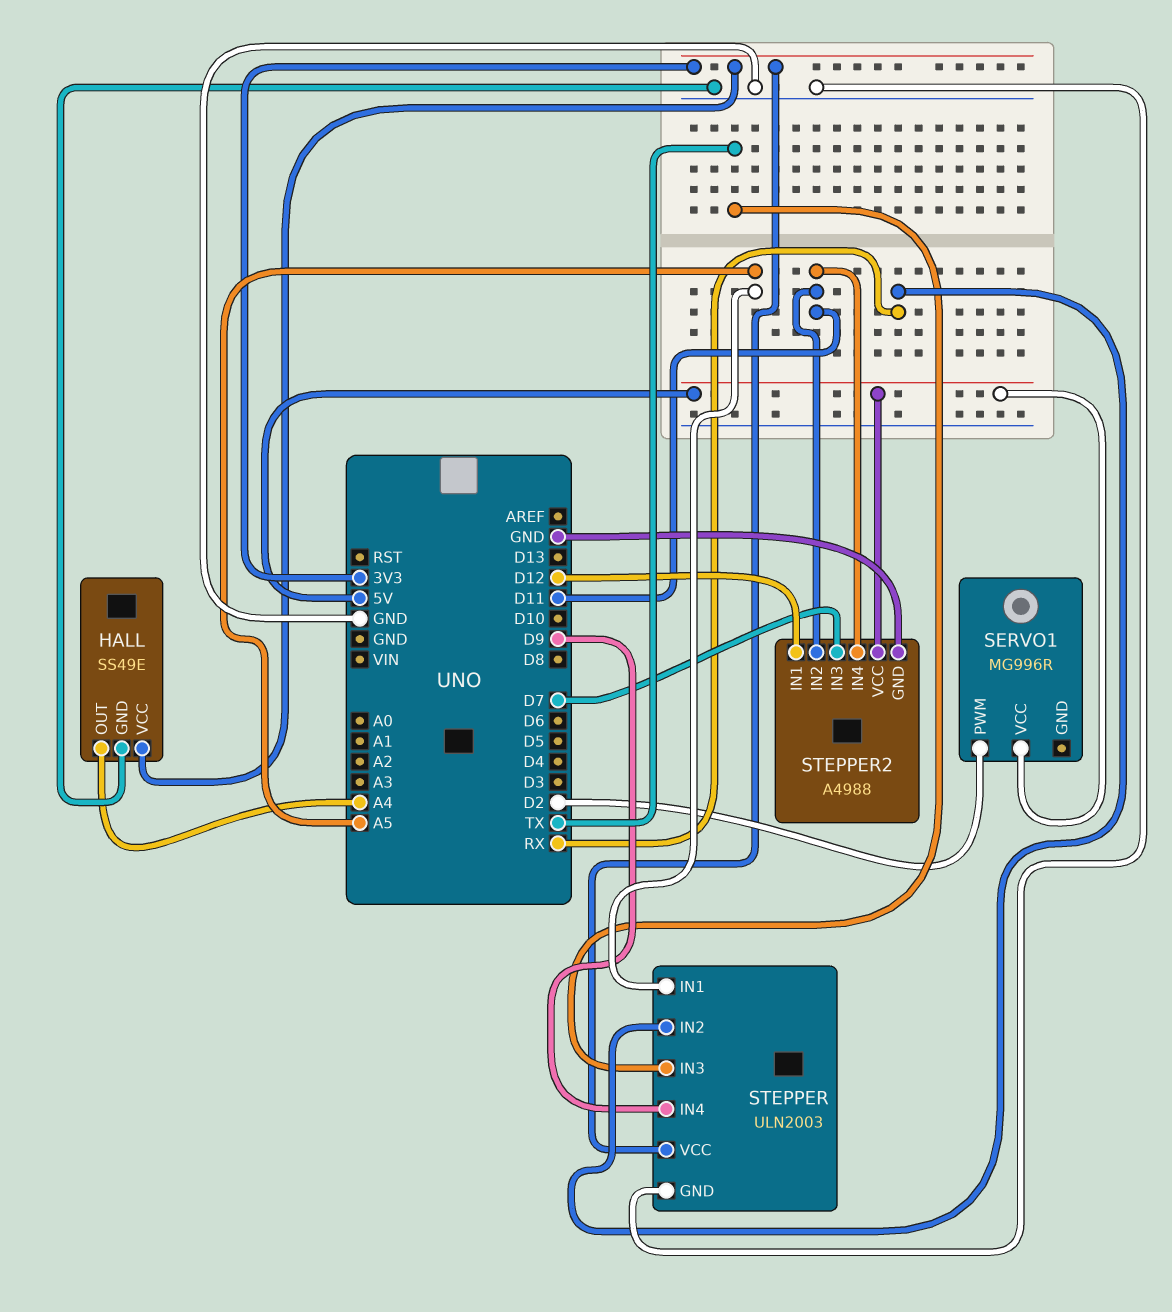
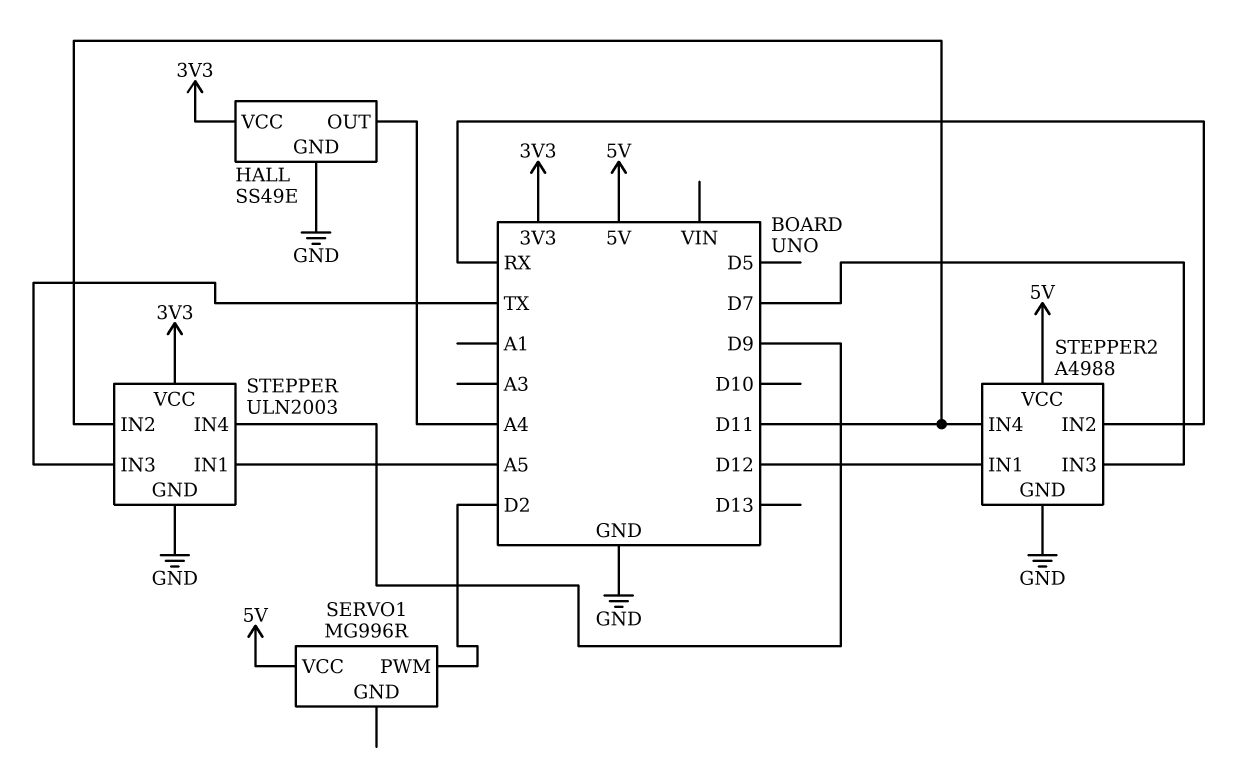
STEPPER pin IN2: RX -> D11
STEPPER2 pin IN2: D11 -> RX

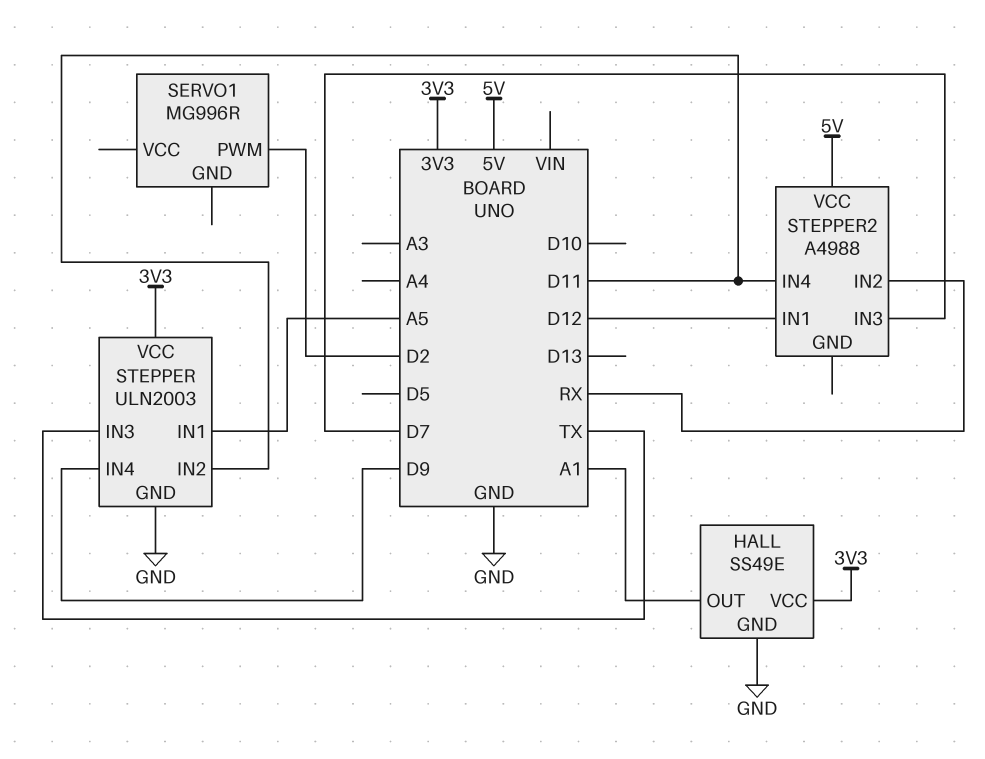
HALL pin OUT: A4 -> A1
SERVO1 pin VCC: 5V -> none
STEPPER2 pin GND: GND -> none

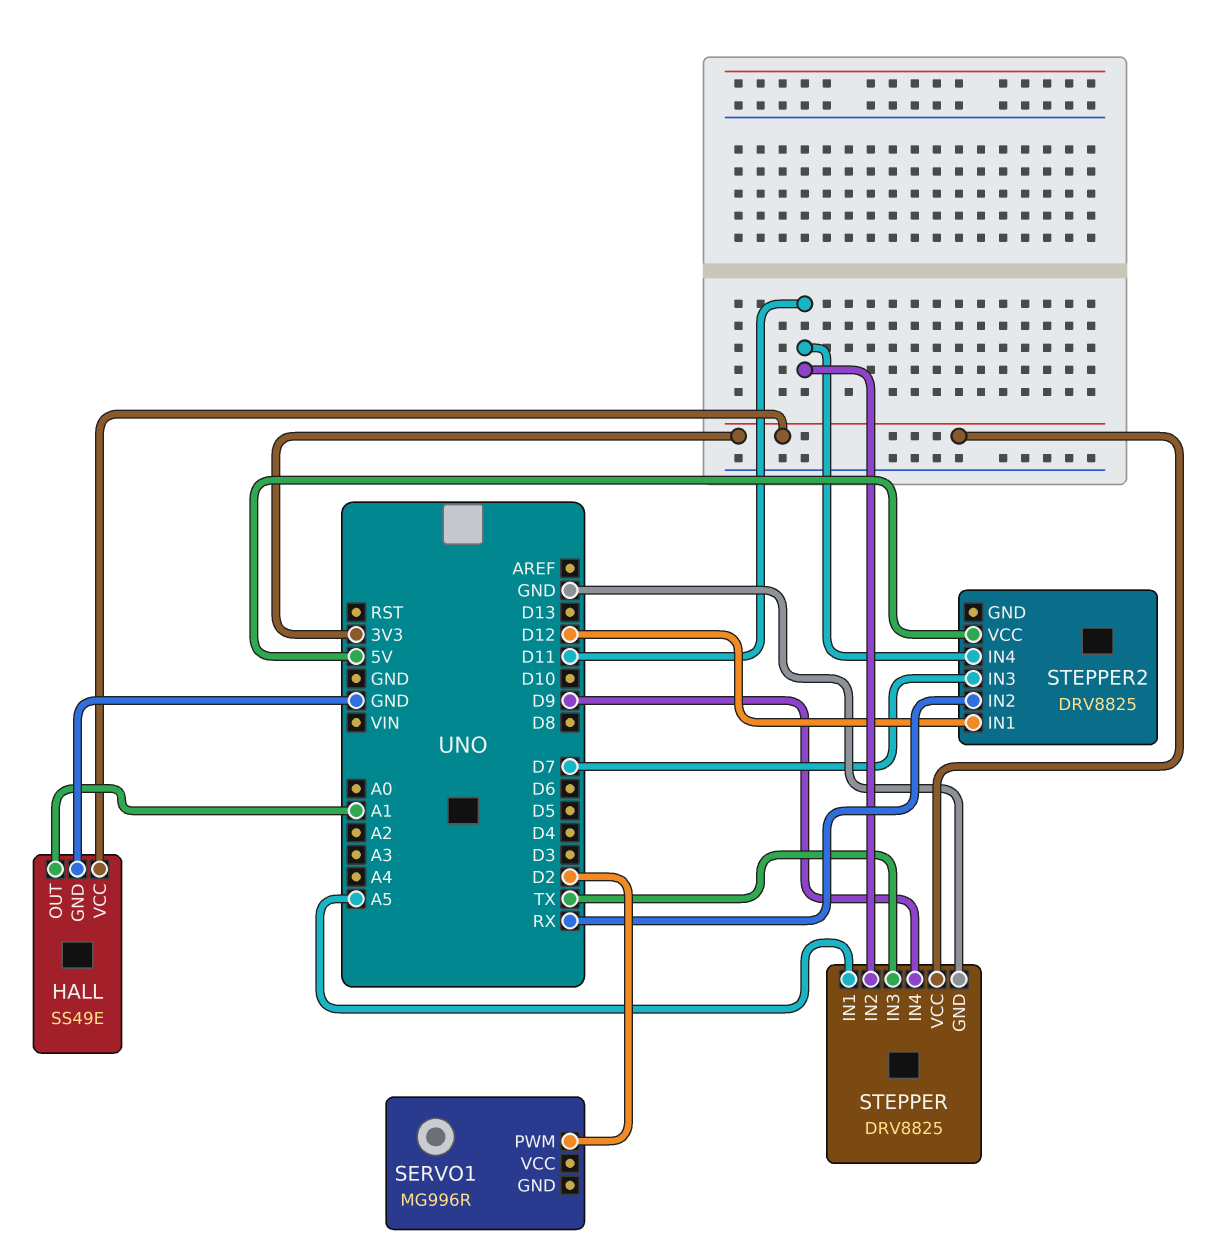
STEPPER: ULN2003 -> DRV8825
STEPPER2: A4988 -> DRV8825

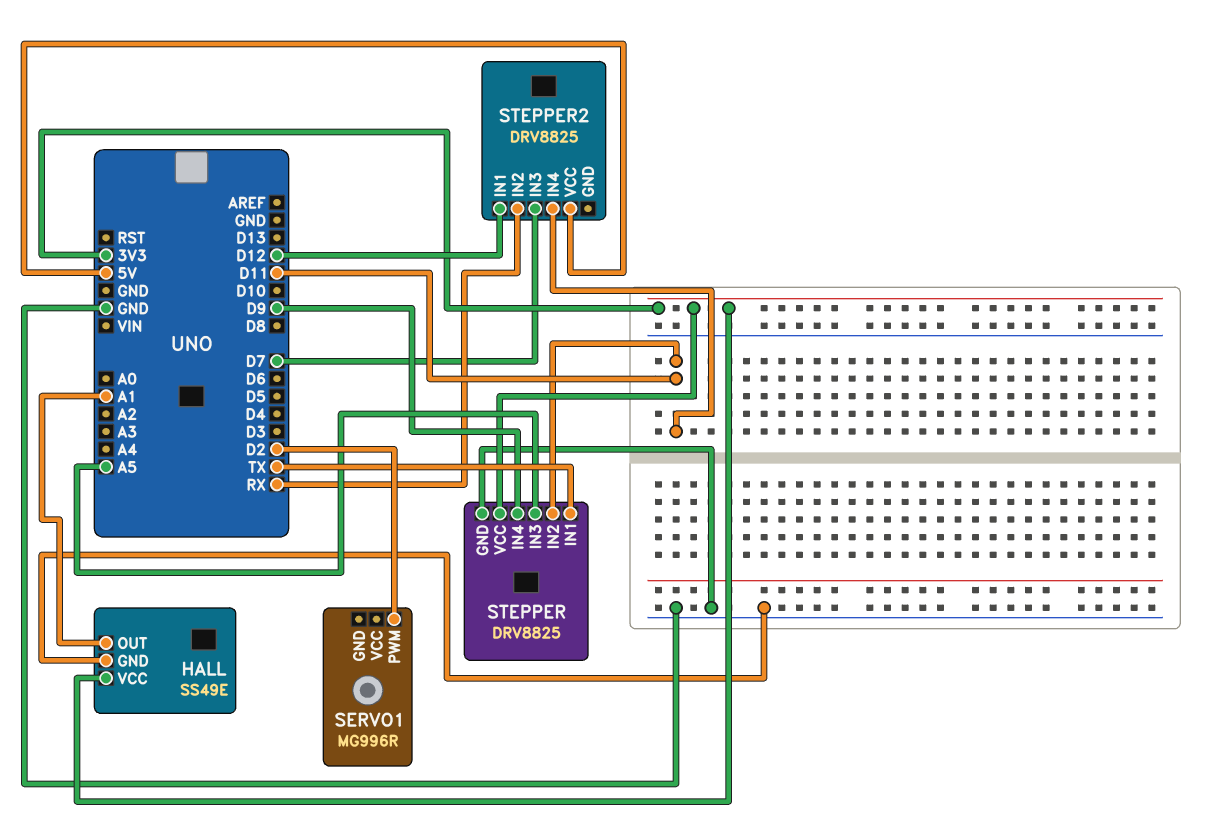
STEPPER pin IN1: A5 -> TX
STEPPER pin IN3: TX -> A5

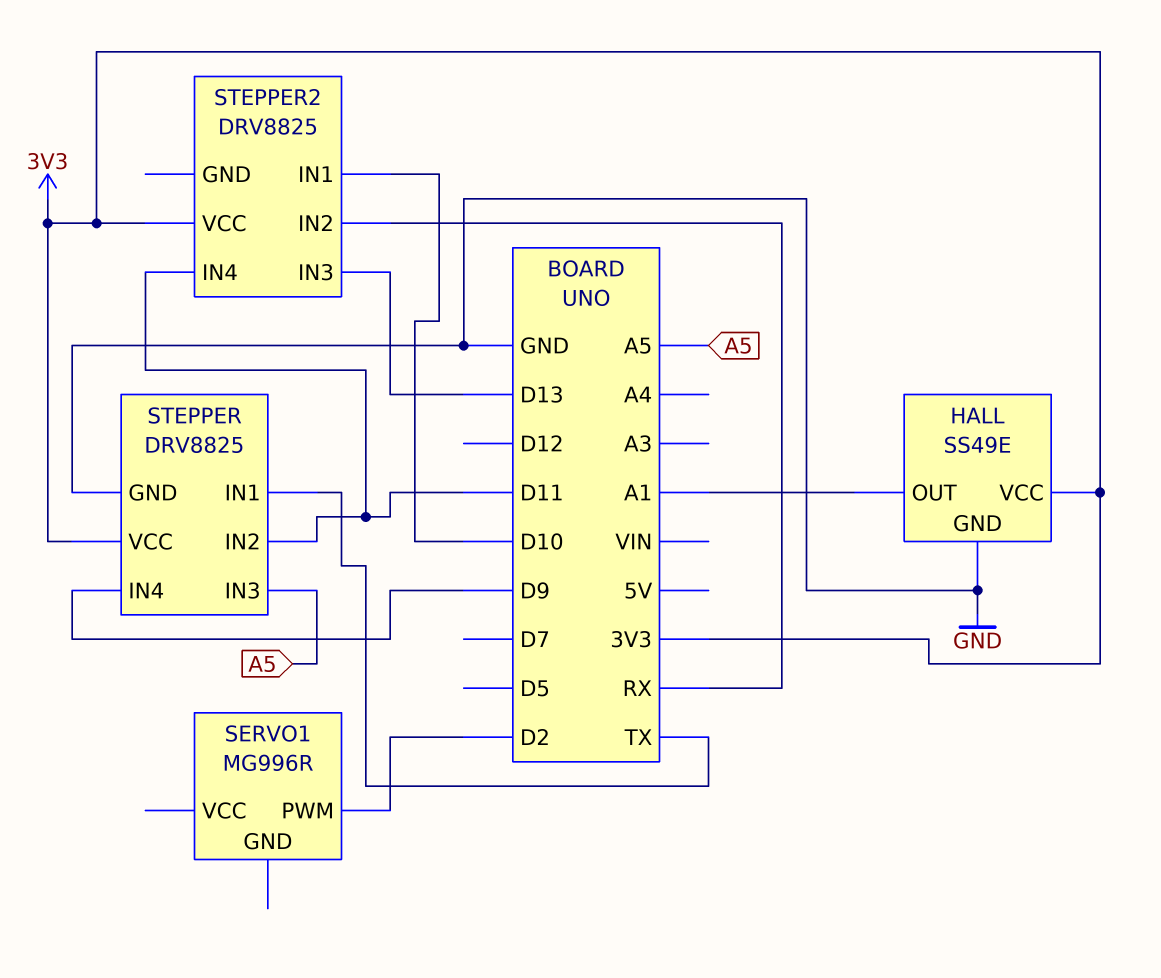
STEPPER2 pin IN1: D12 -> D10
STEPPER2 pin IN3: D7 -> D13
STEPPER2 pin VCC: 5V -> 3V3

